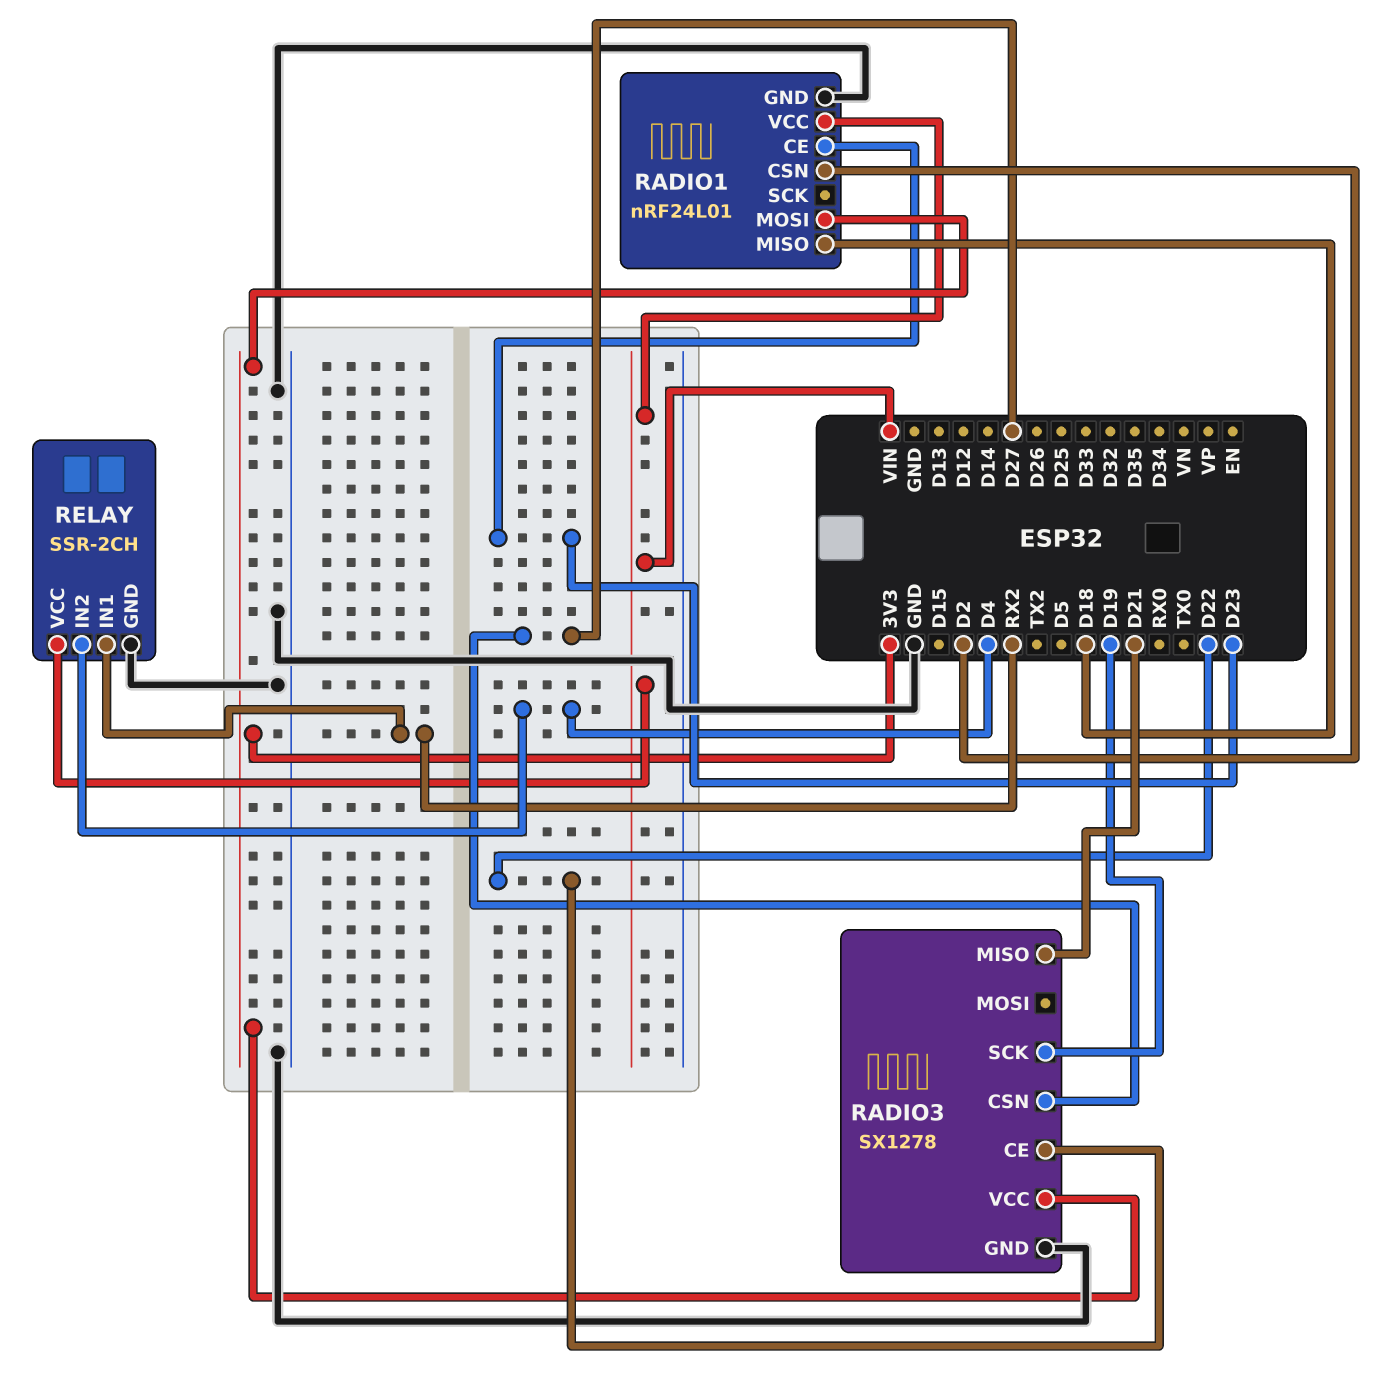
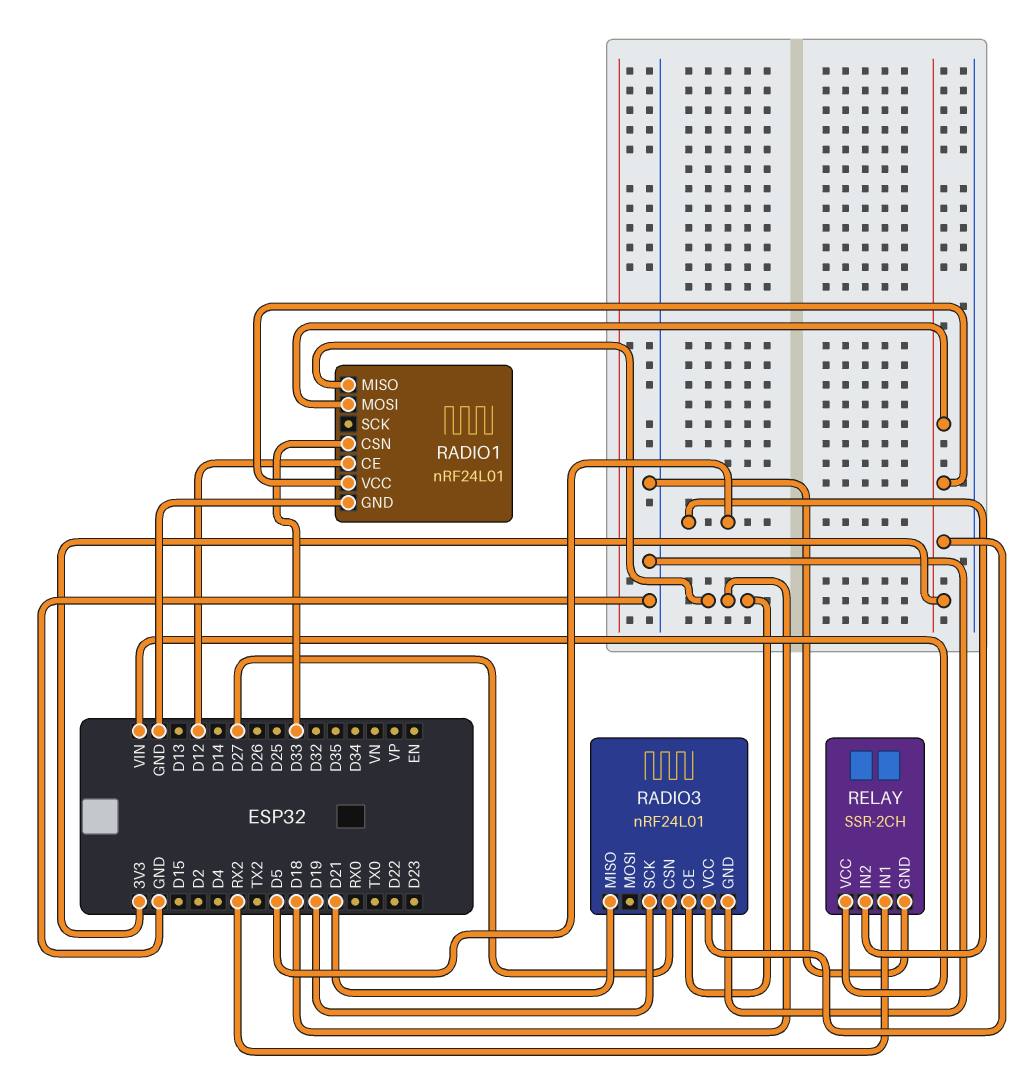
RADIO1 pin CE: D23 -> D12
RADIO1 pin CSN: D2 -> D33
RADIO1 pin VCC: VIN -> 3V3
RADIO3: SX1278 -> nRF24L01
RADIO3 pin CE: D22 -> D18
RELAY pin IN2: D4 -> D5

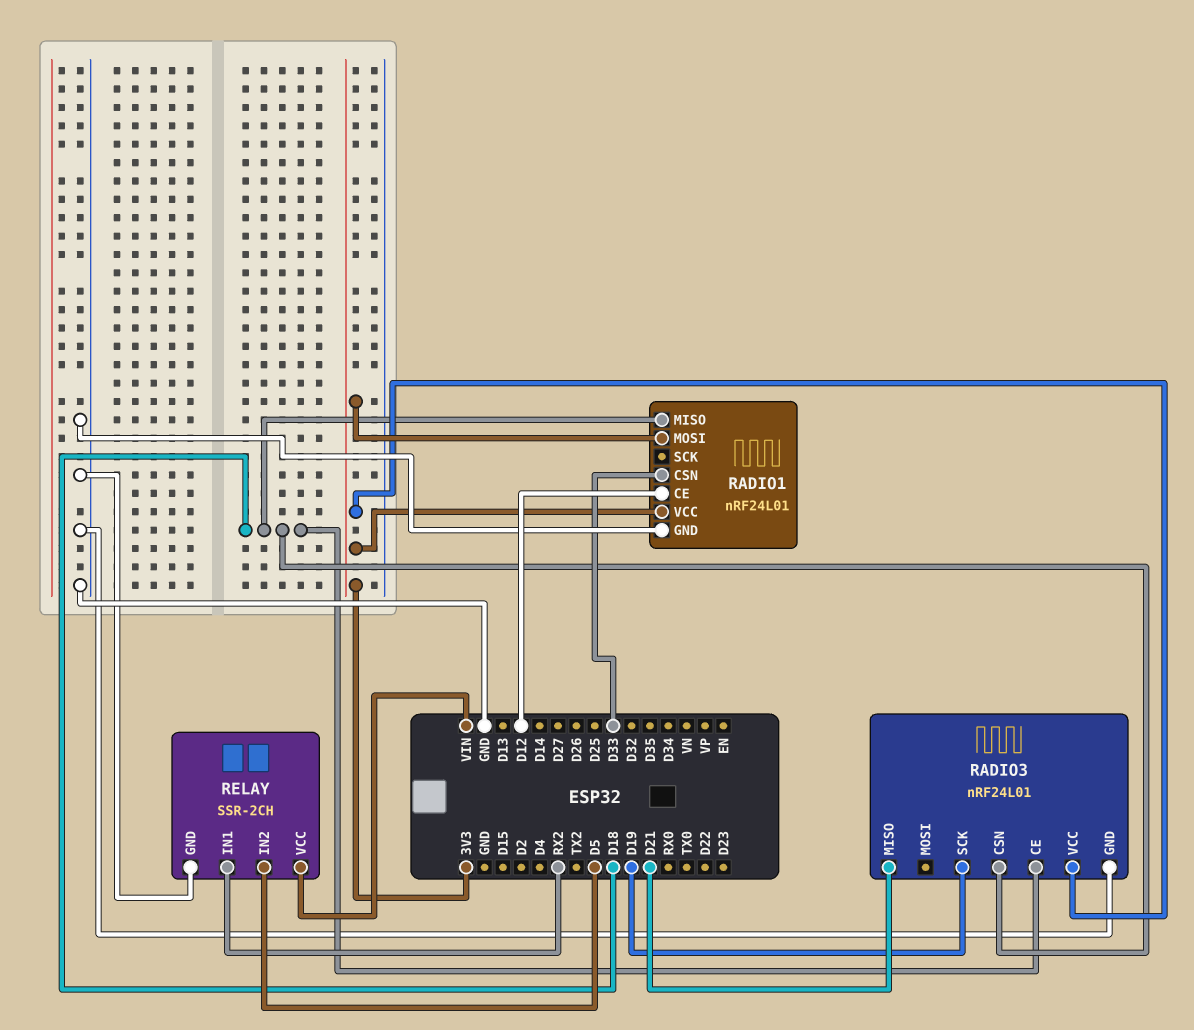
RADIO3 pin CSN: D27 -> D18

